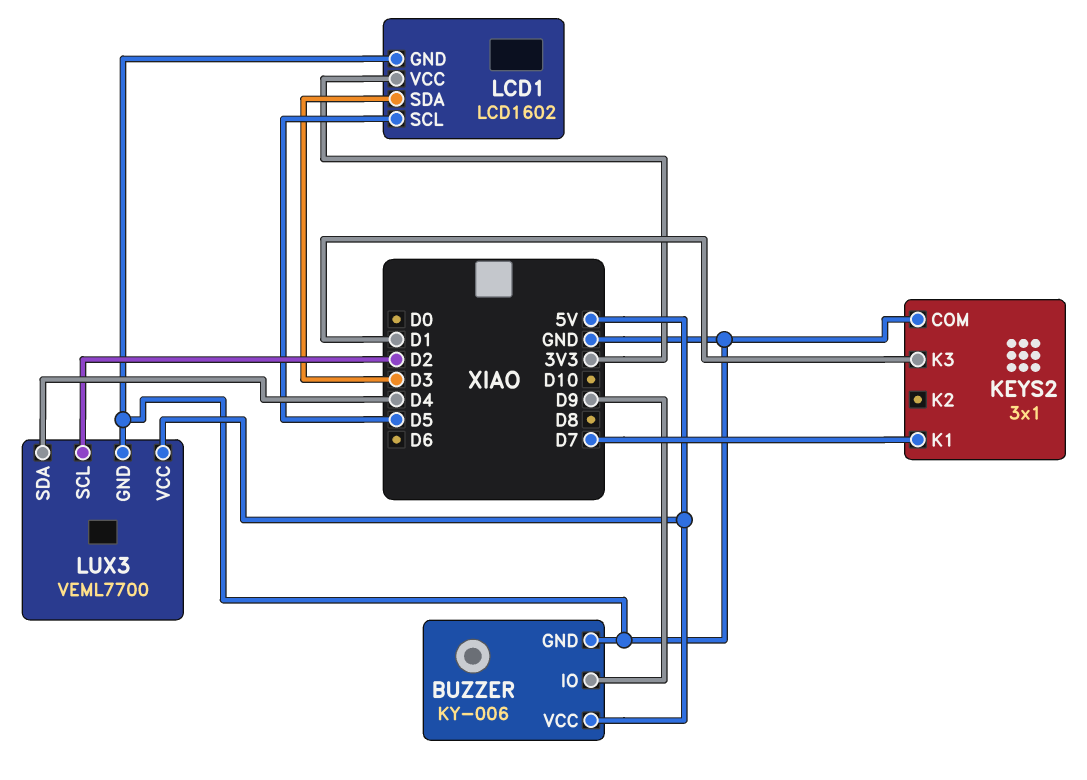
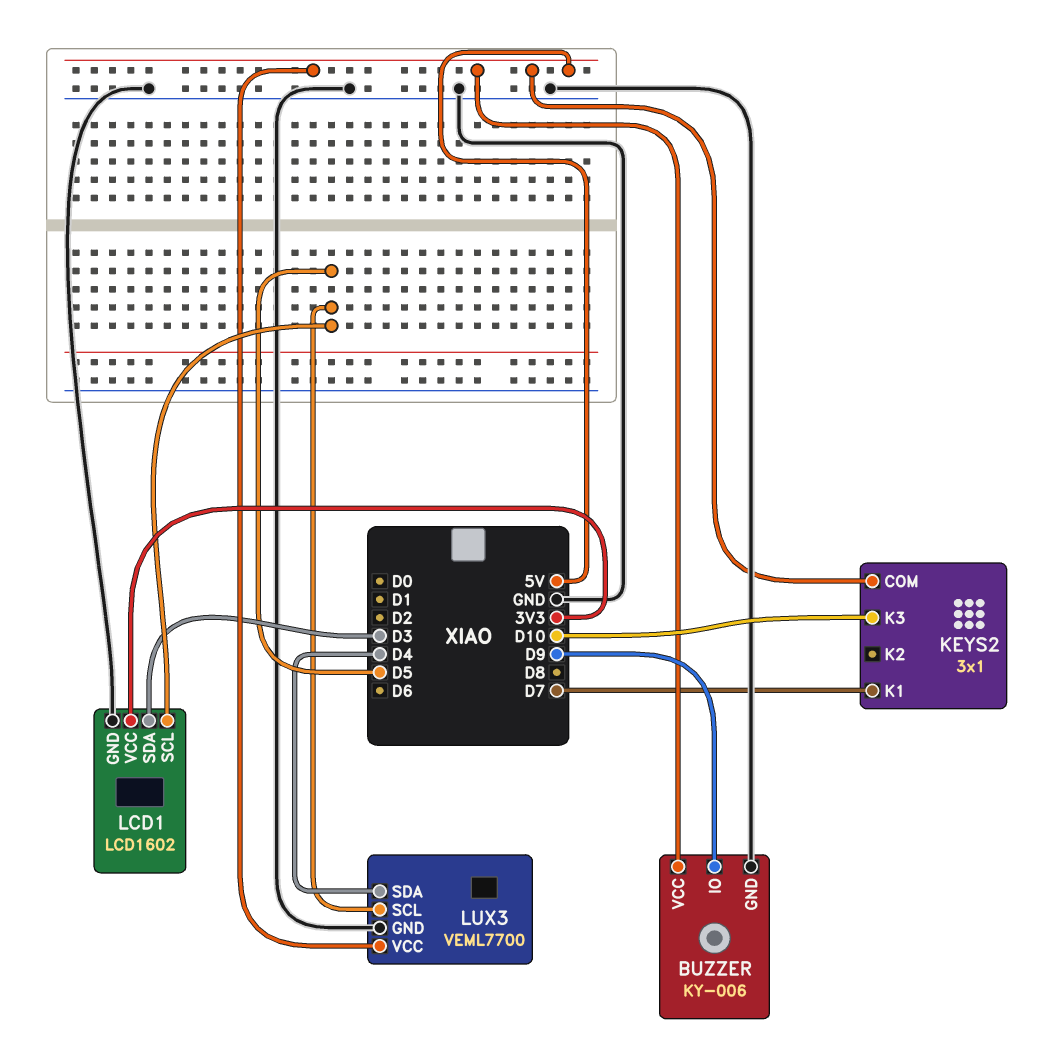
KEYS2 pin COM: GND -> 5V
KEYS2 pin K3: D1 -> D10
LUX3 pin SCL: D2 -> D5

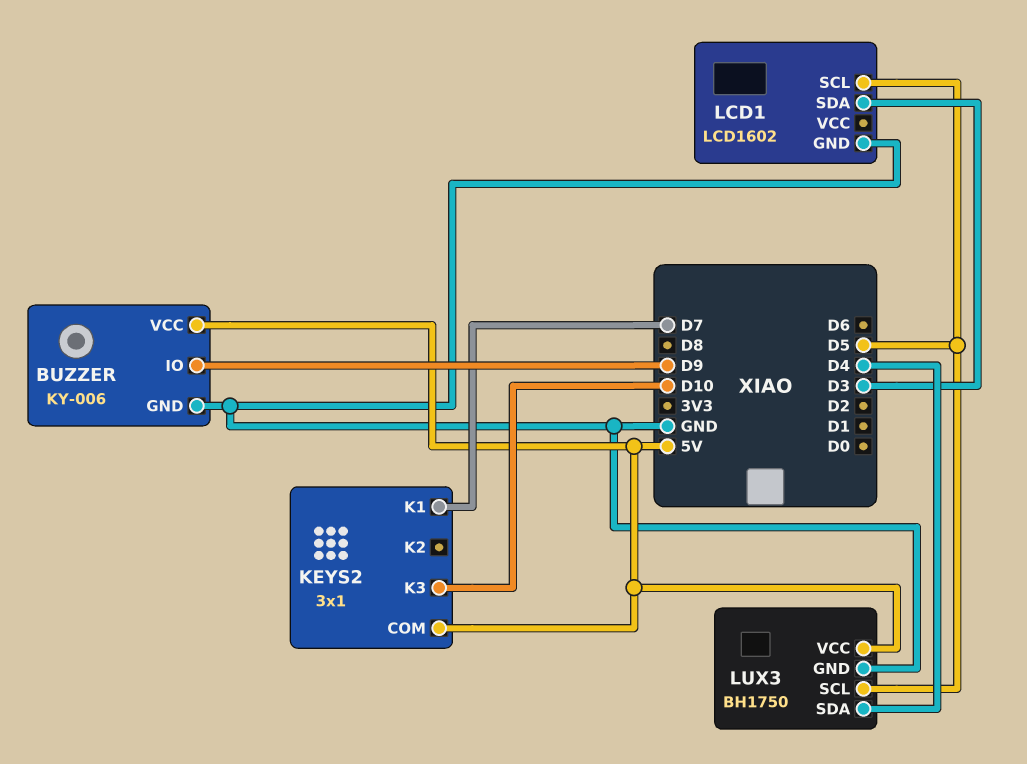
LCD1 pin VCC: 3V3 -> none
LUX3: VEML7700 -> BH1750

